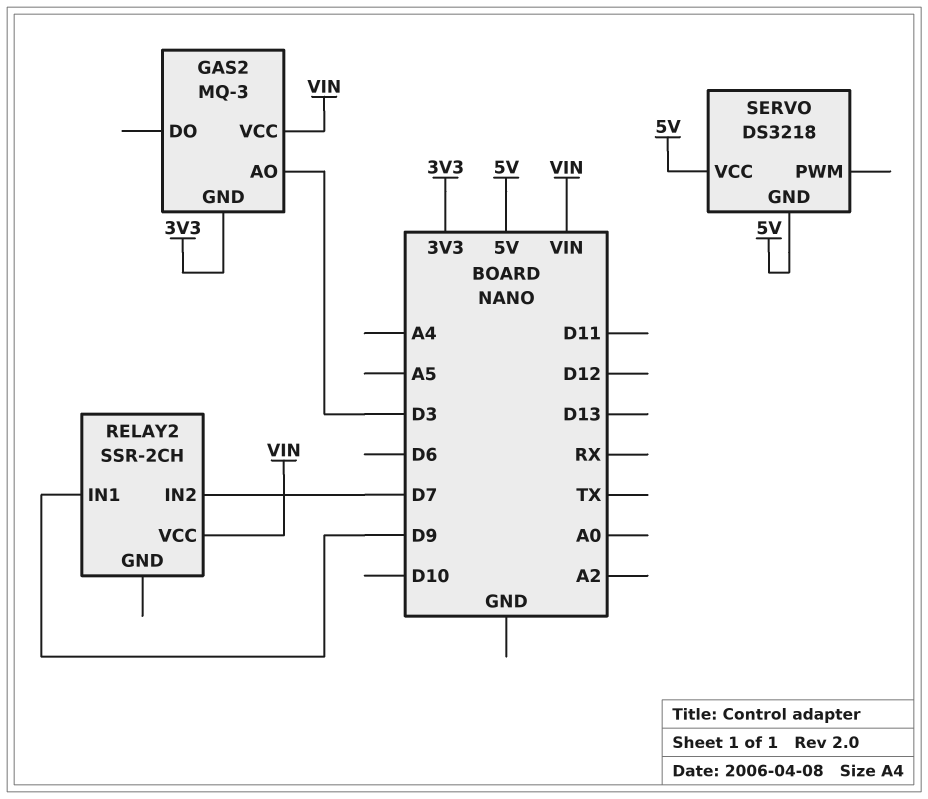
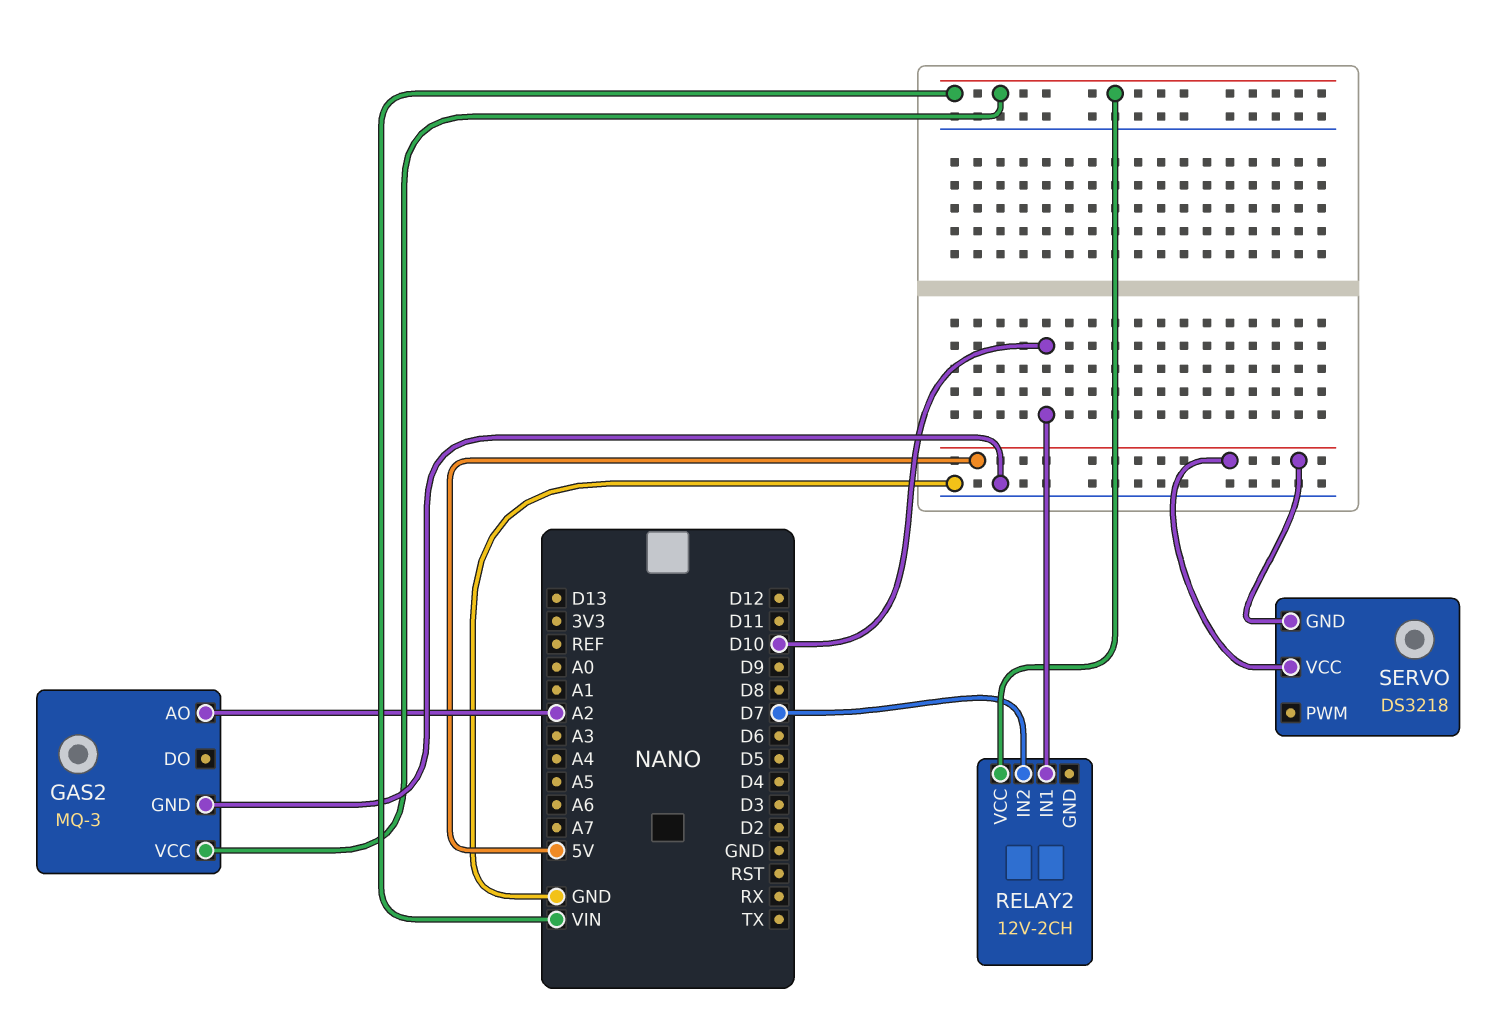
GAS2 pin AO: D3 -> A2
GAS2 pin GND: 3V3 -> GND
RELAY2: SSR-2CH -> 12V-2CH
RELAY2 pin IN1: D9 -> D10

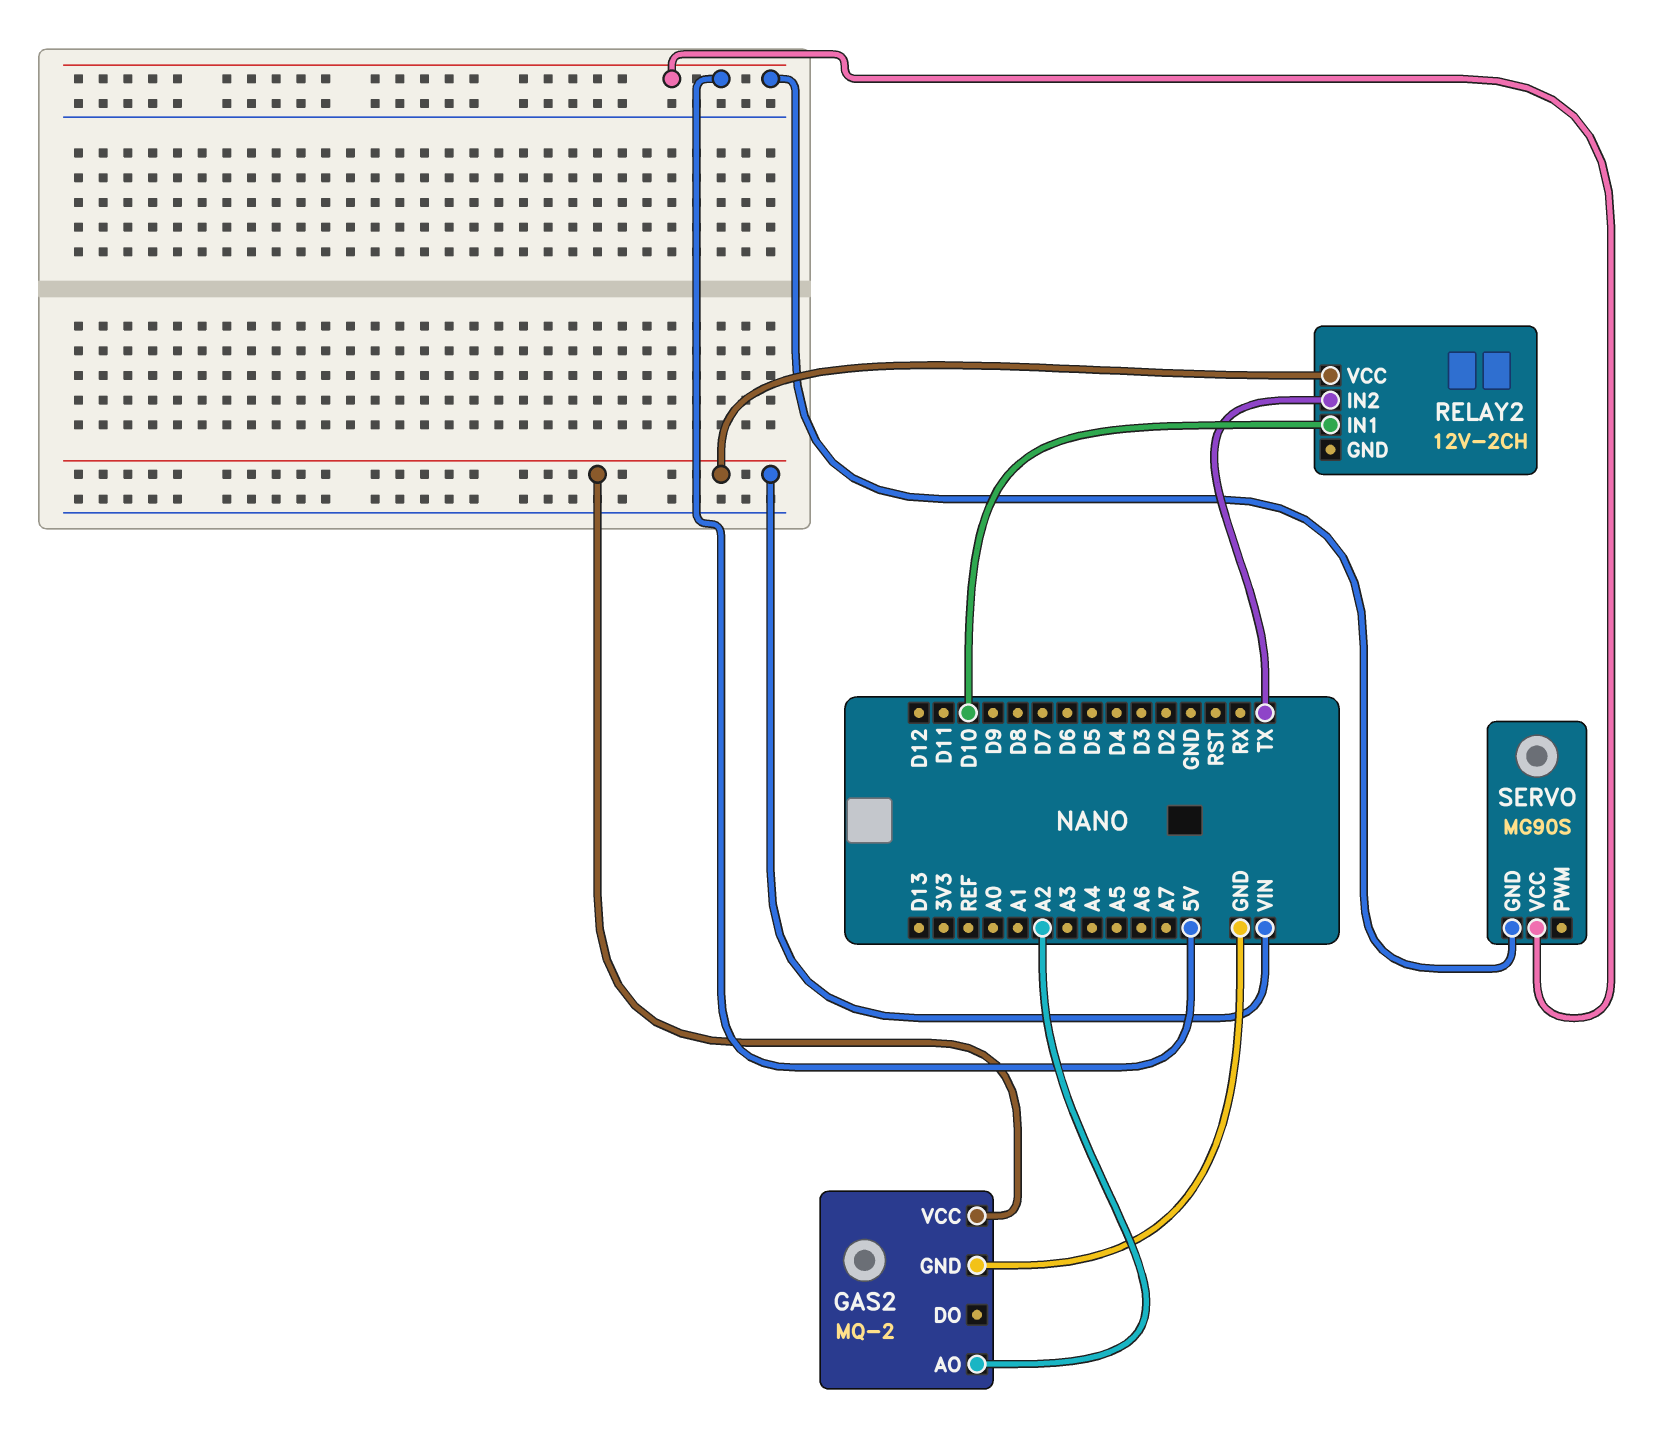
GAS2: MQ-3 -> MQ-2
RELAY2 pin IN2: D7 -> TX
SERVO: DS3218 -> MG90S

